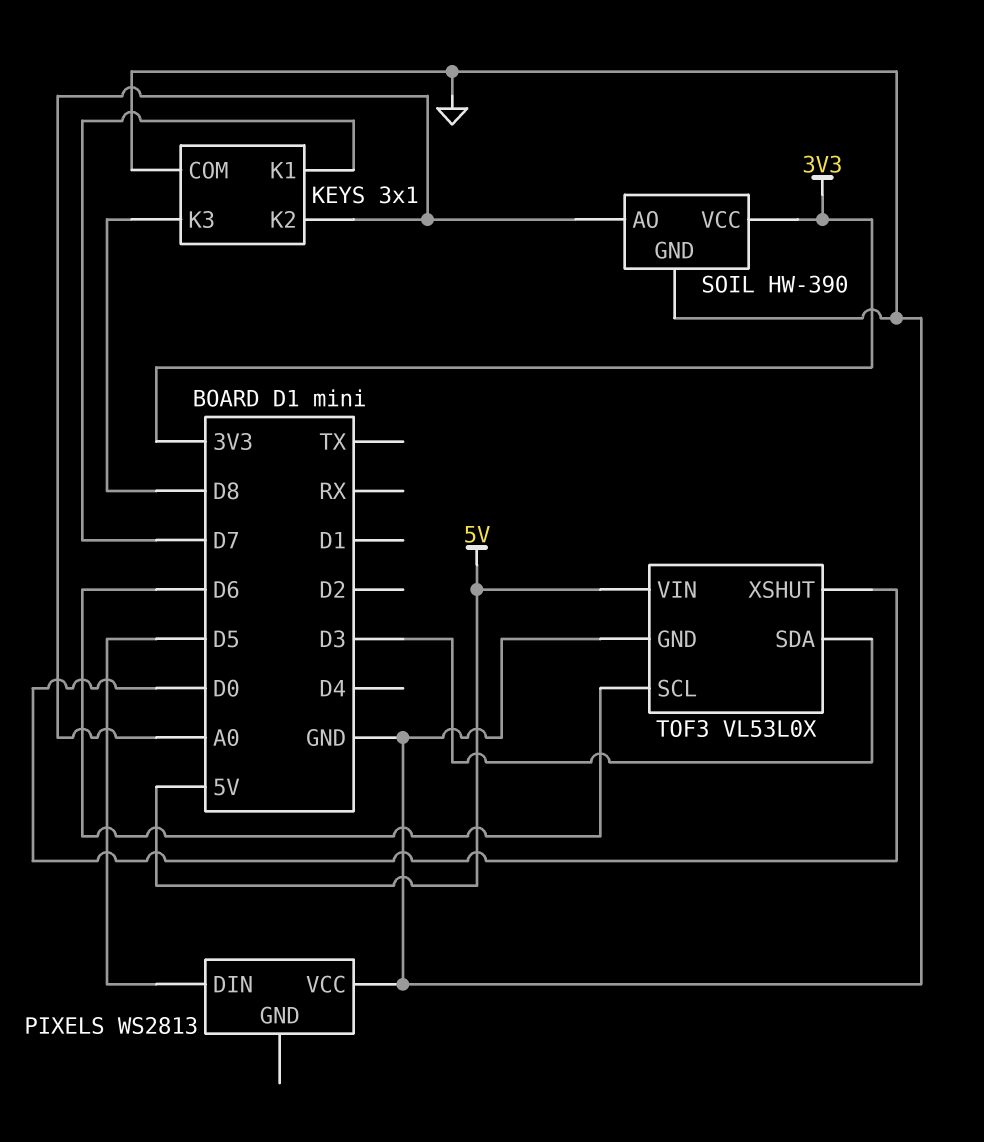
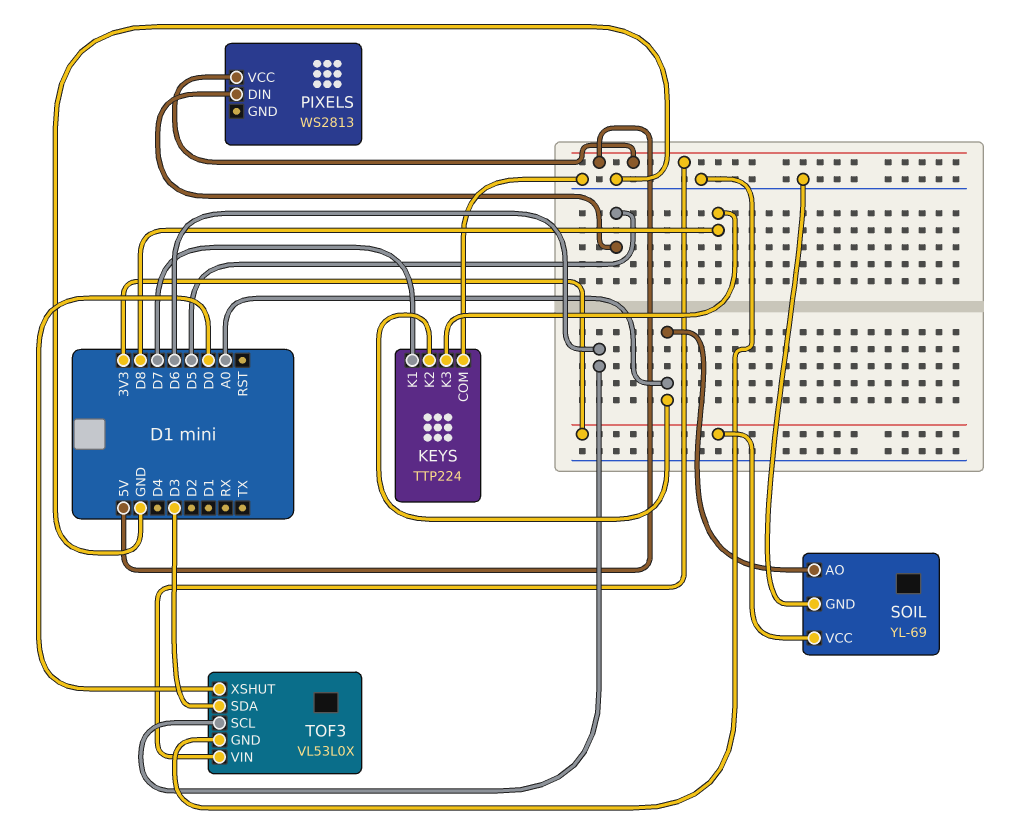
KEYS: 3x1 -> TTP224
PIXELS pin VCC: GND -> 5V
SOIL: HW-390 -> YL-69

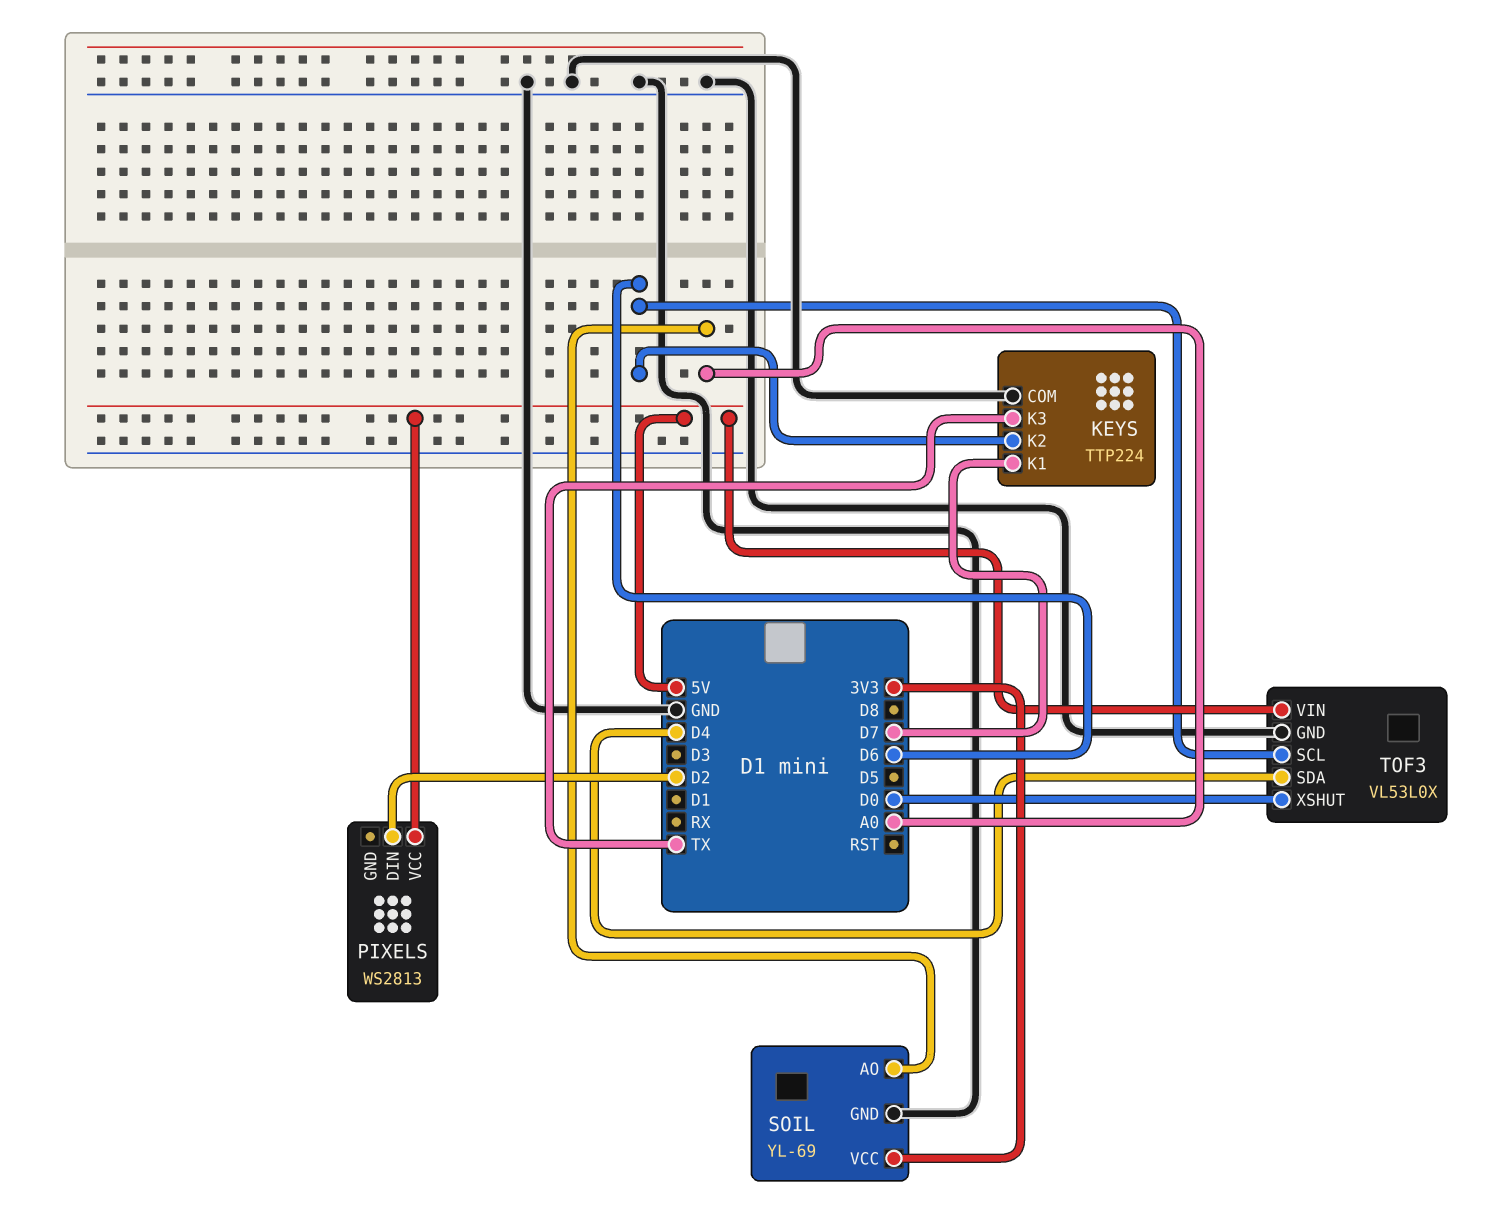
KEYS pin K2: A0 -> D6
KEYS pin K3: D8 -> TX
PIXELS pin DIN: D5 -> D2
TOF3 pin SDA: D3 -> D4

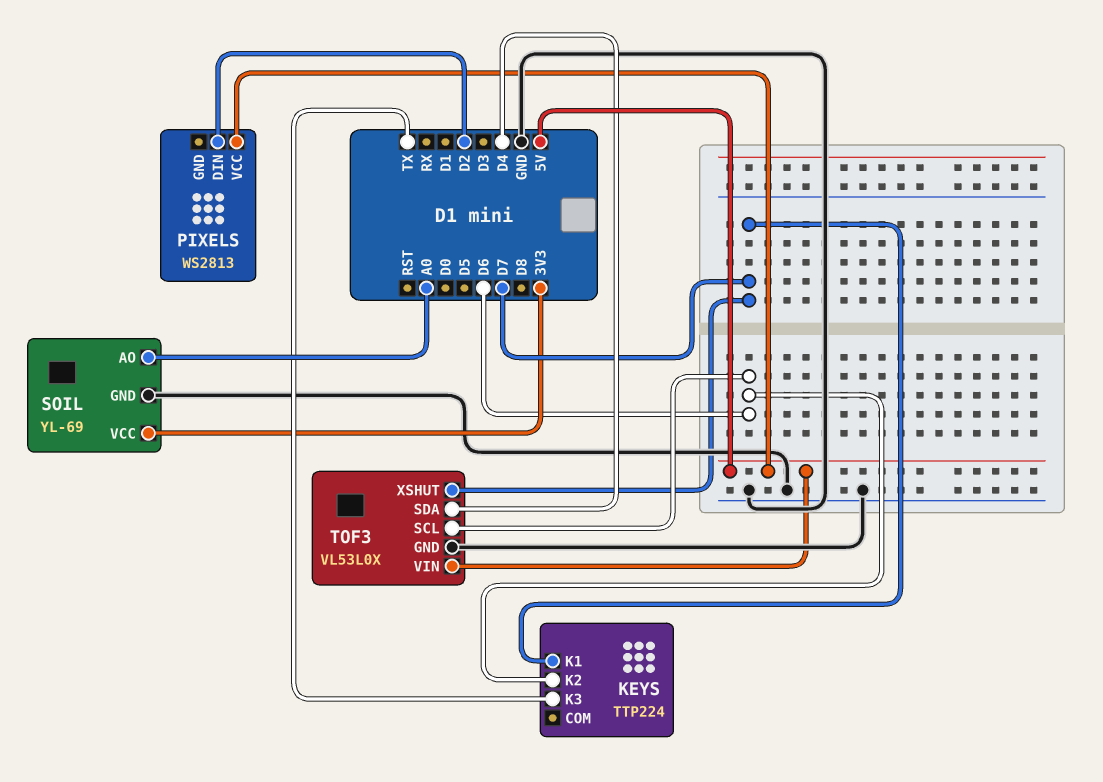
KEYS pin COM: GND -> none
TOF3 pin XSHUT: D0 -> D7

